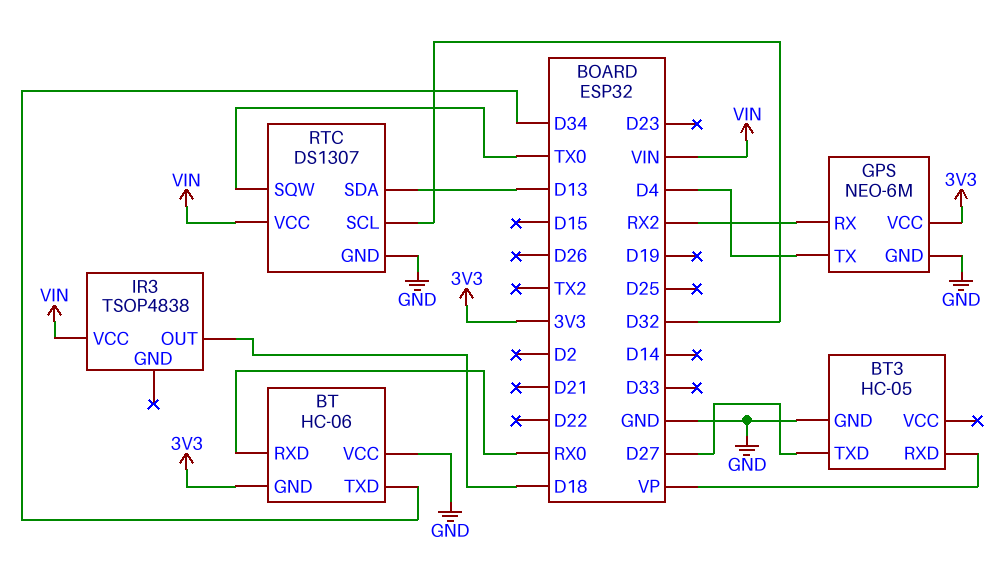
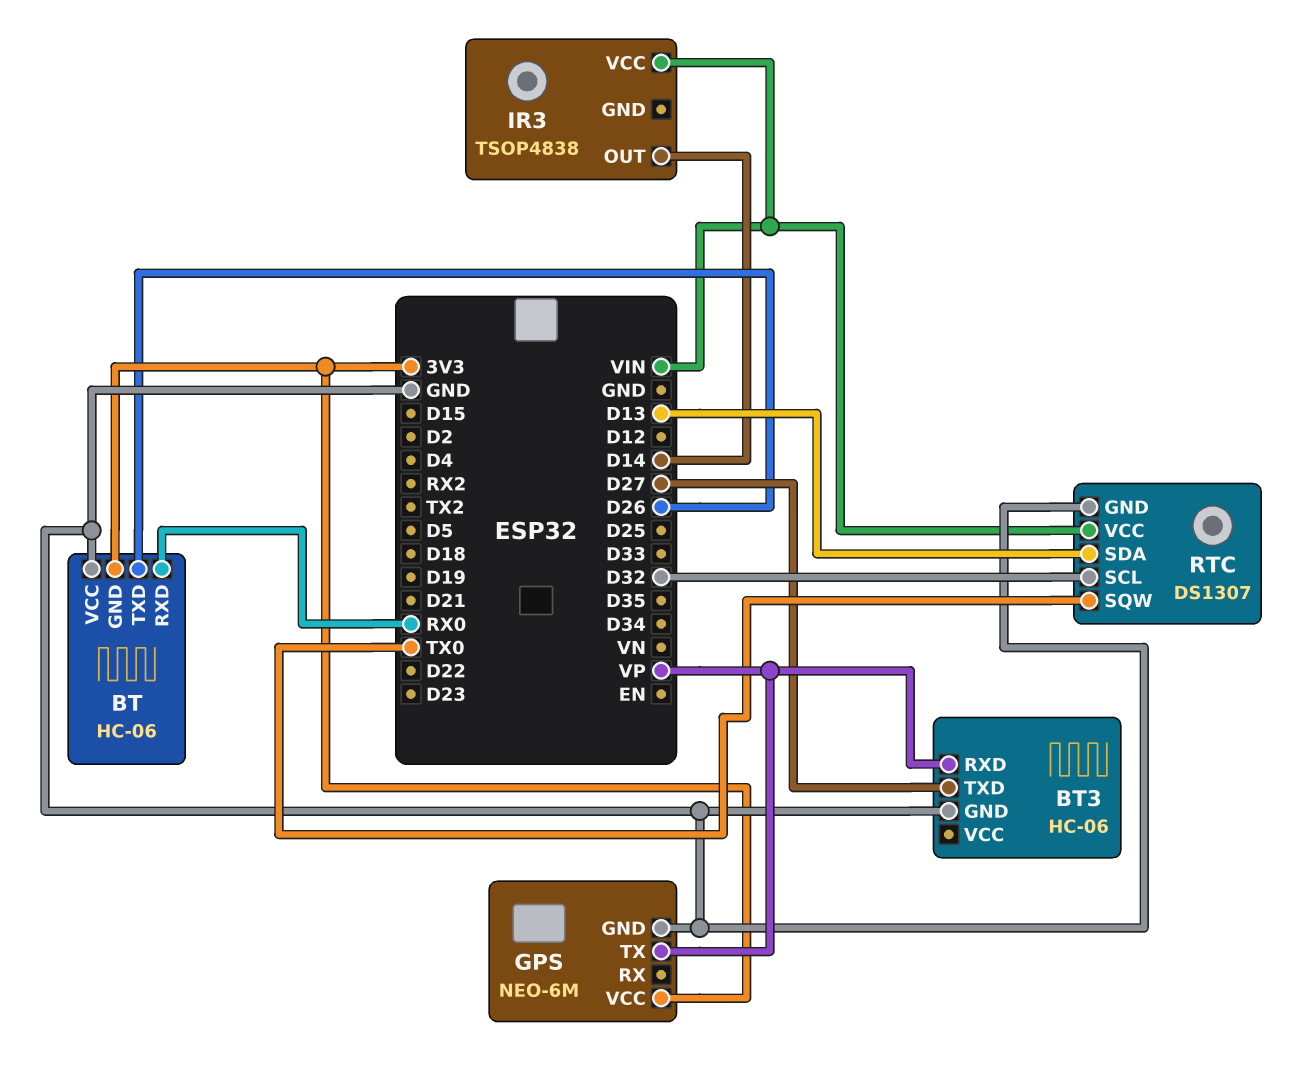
BT pin TXD: D34 -> D26
BT3: HC-05 -> HC-06
GPS pin RX: RX2 -> none
GPS pin TX: D4 -> VP
IR3 pin OUT: D18 -> D14

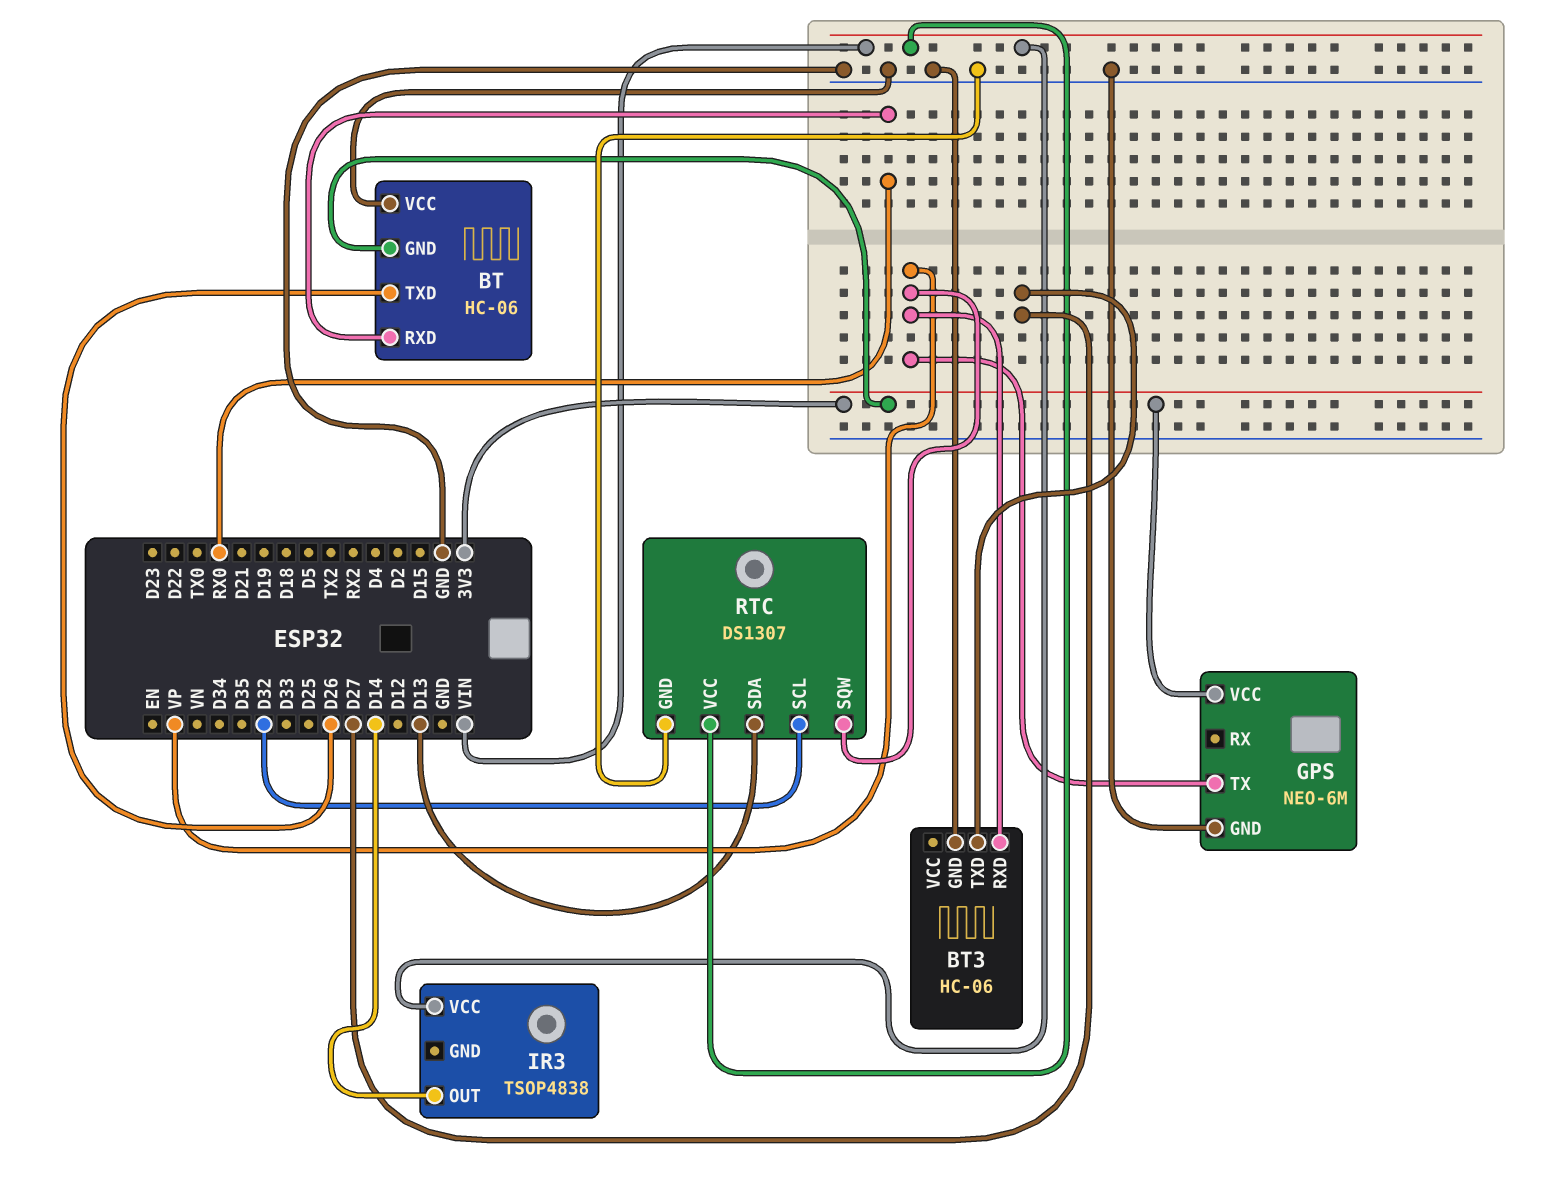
RTC pin SQW: TX0 -> VP

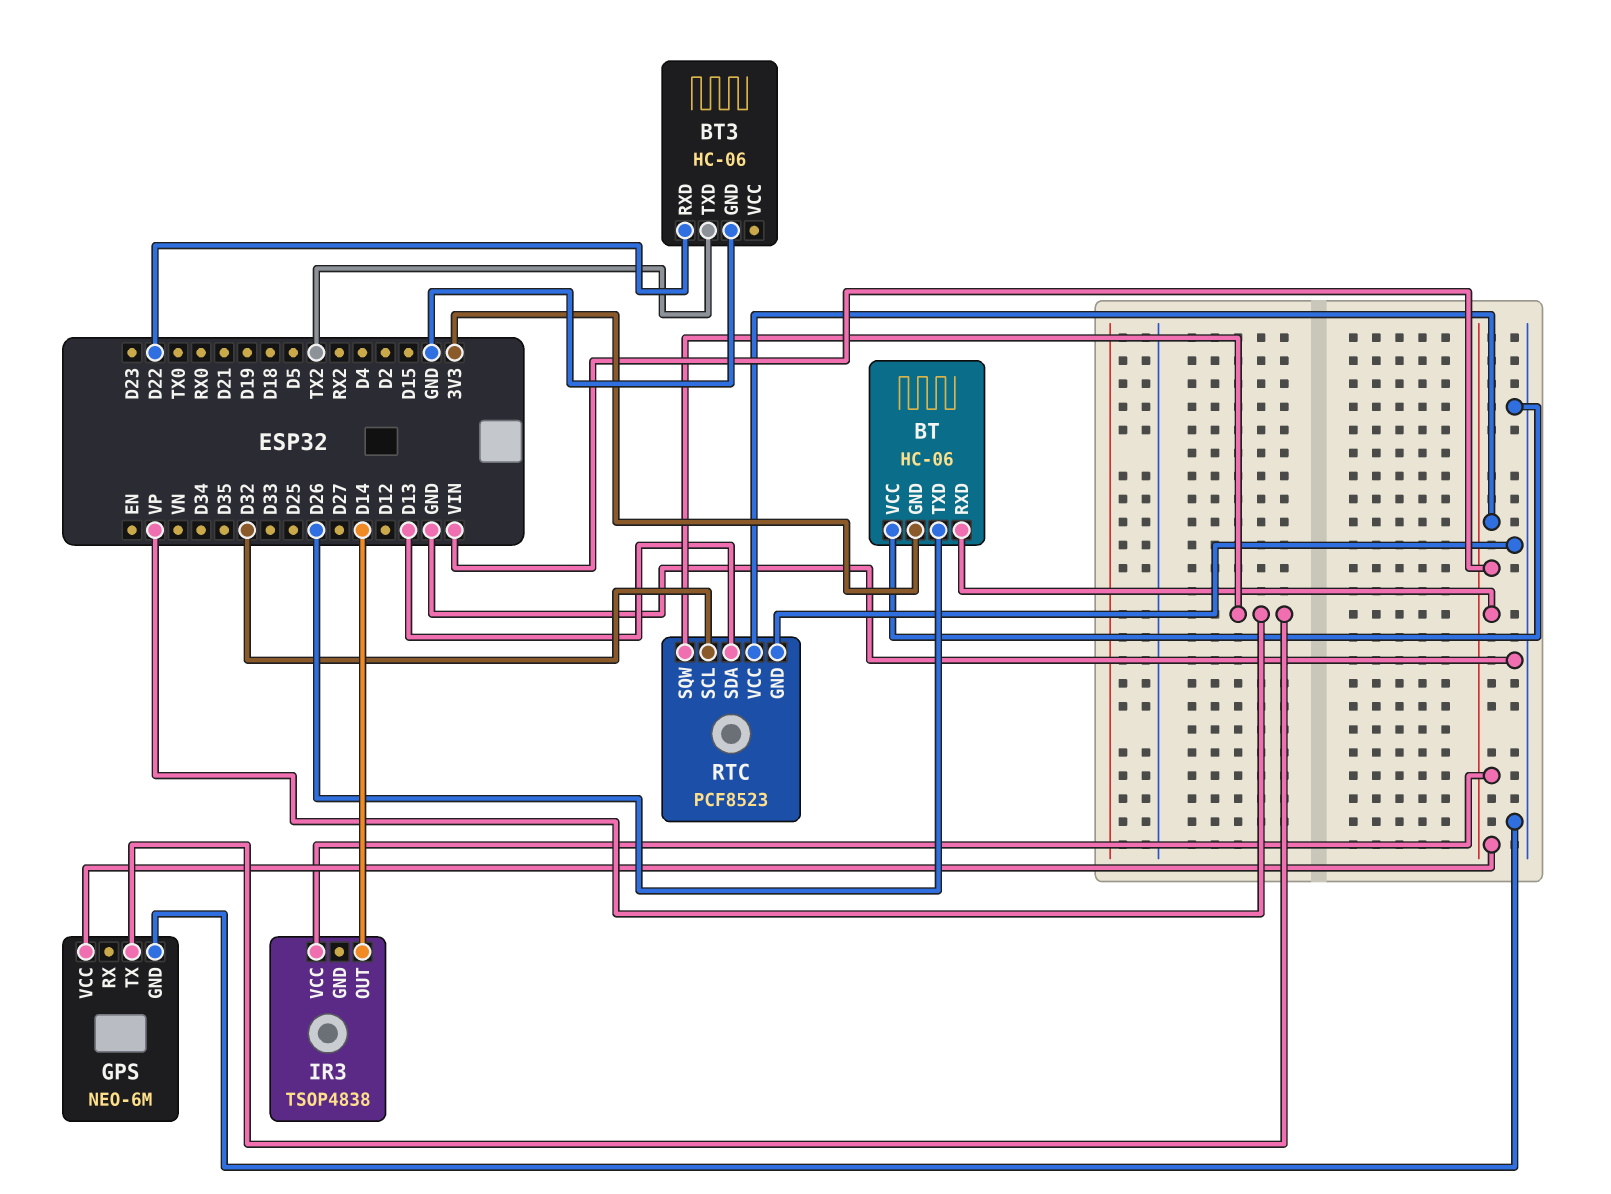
BT pin RXD: RX0 -> VIN
BT3 pin RXD: VP -> D22
BT3 pin TXD: D27 -> TX2
GPS pin VCC: 3V3 -> VIN
RTC: DS1307 -> PCF8523

